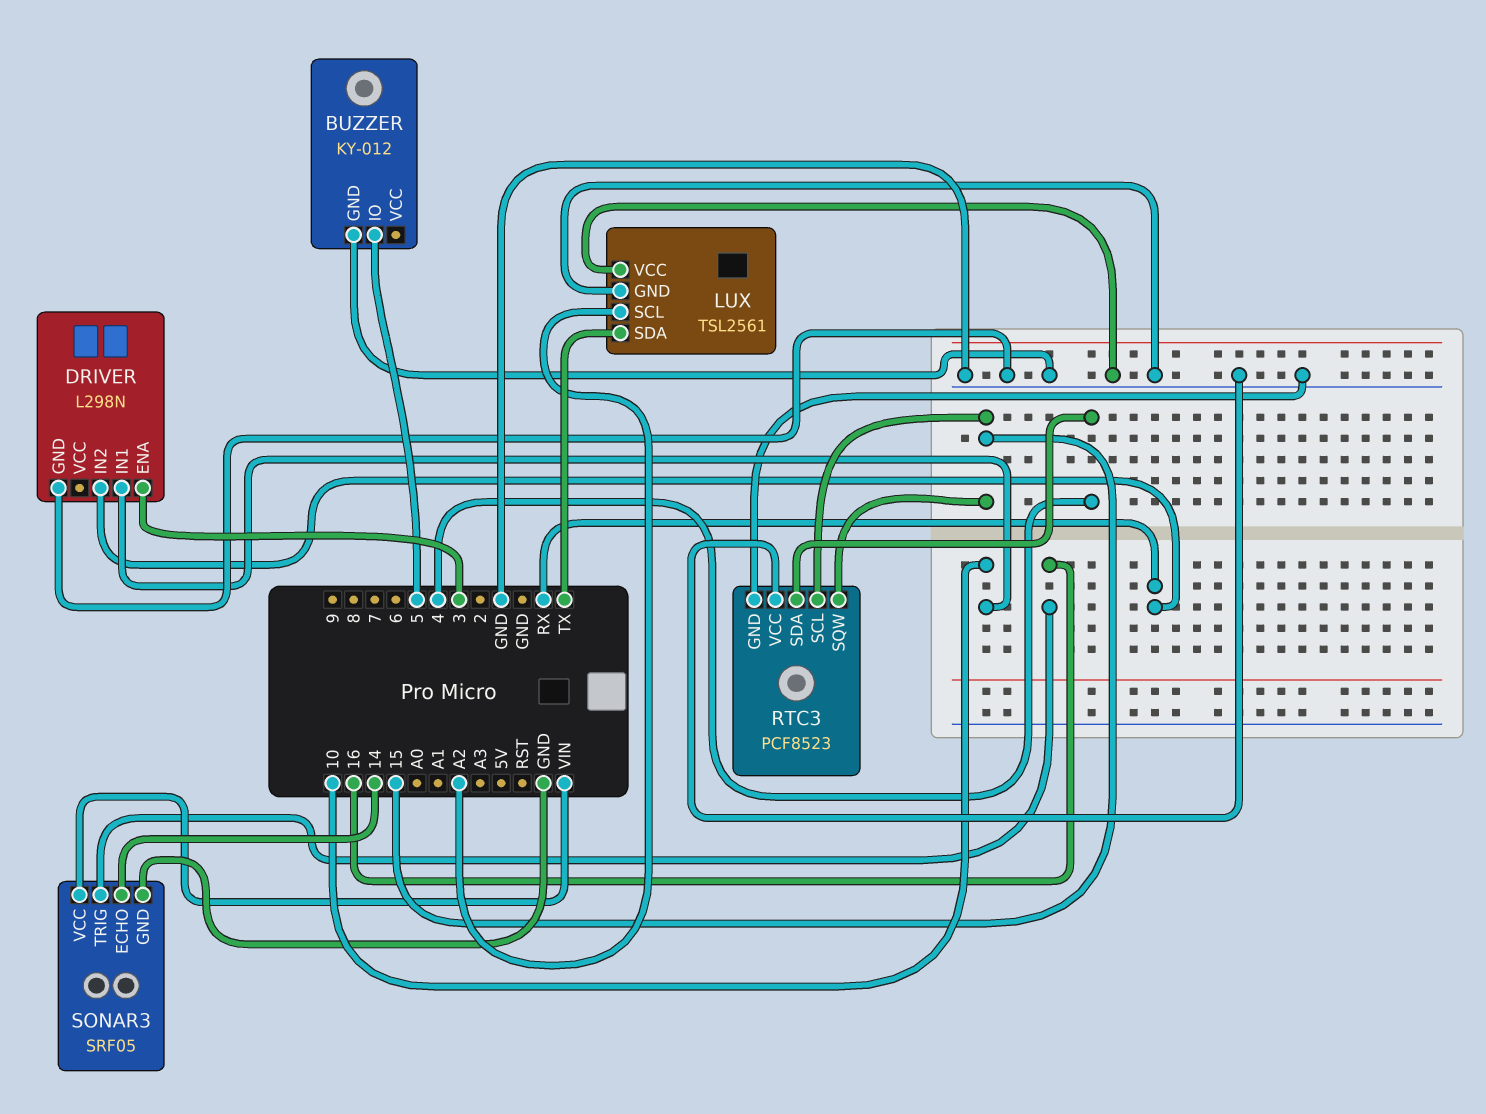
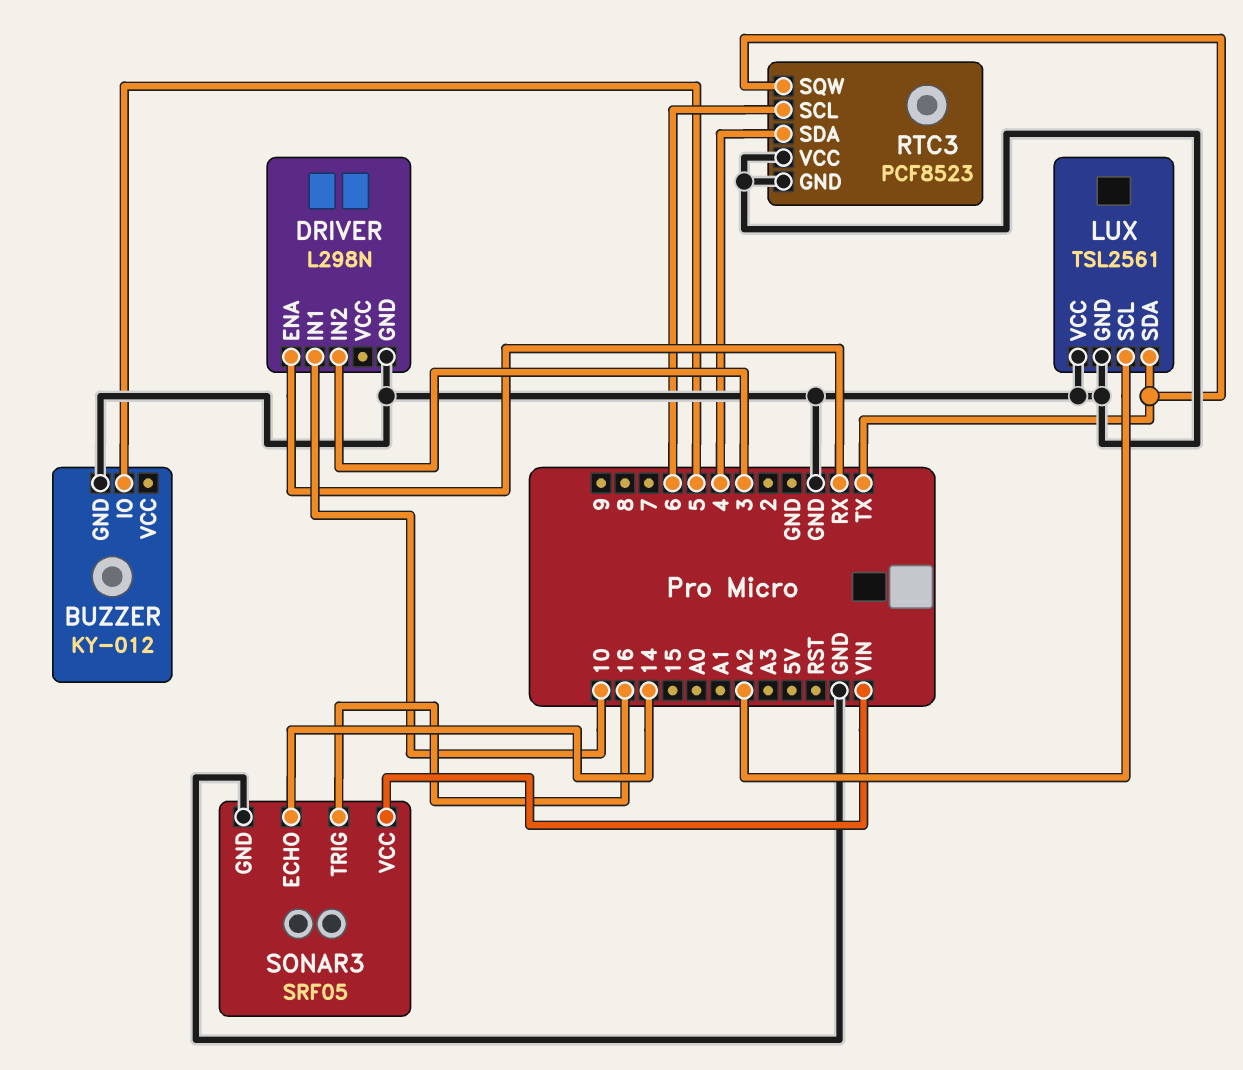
DRIVER pin ENA: 3 -> RX
DRIVER pin IN2: RX -> 3
RTC3 pin SCL: 15 -> 6
RTC3 pin SQW: 15 -> TX

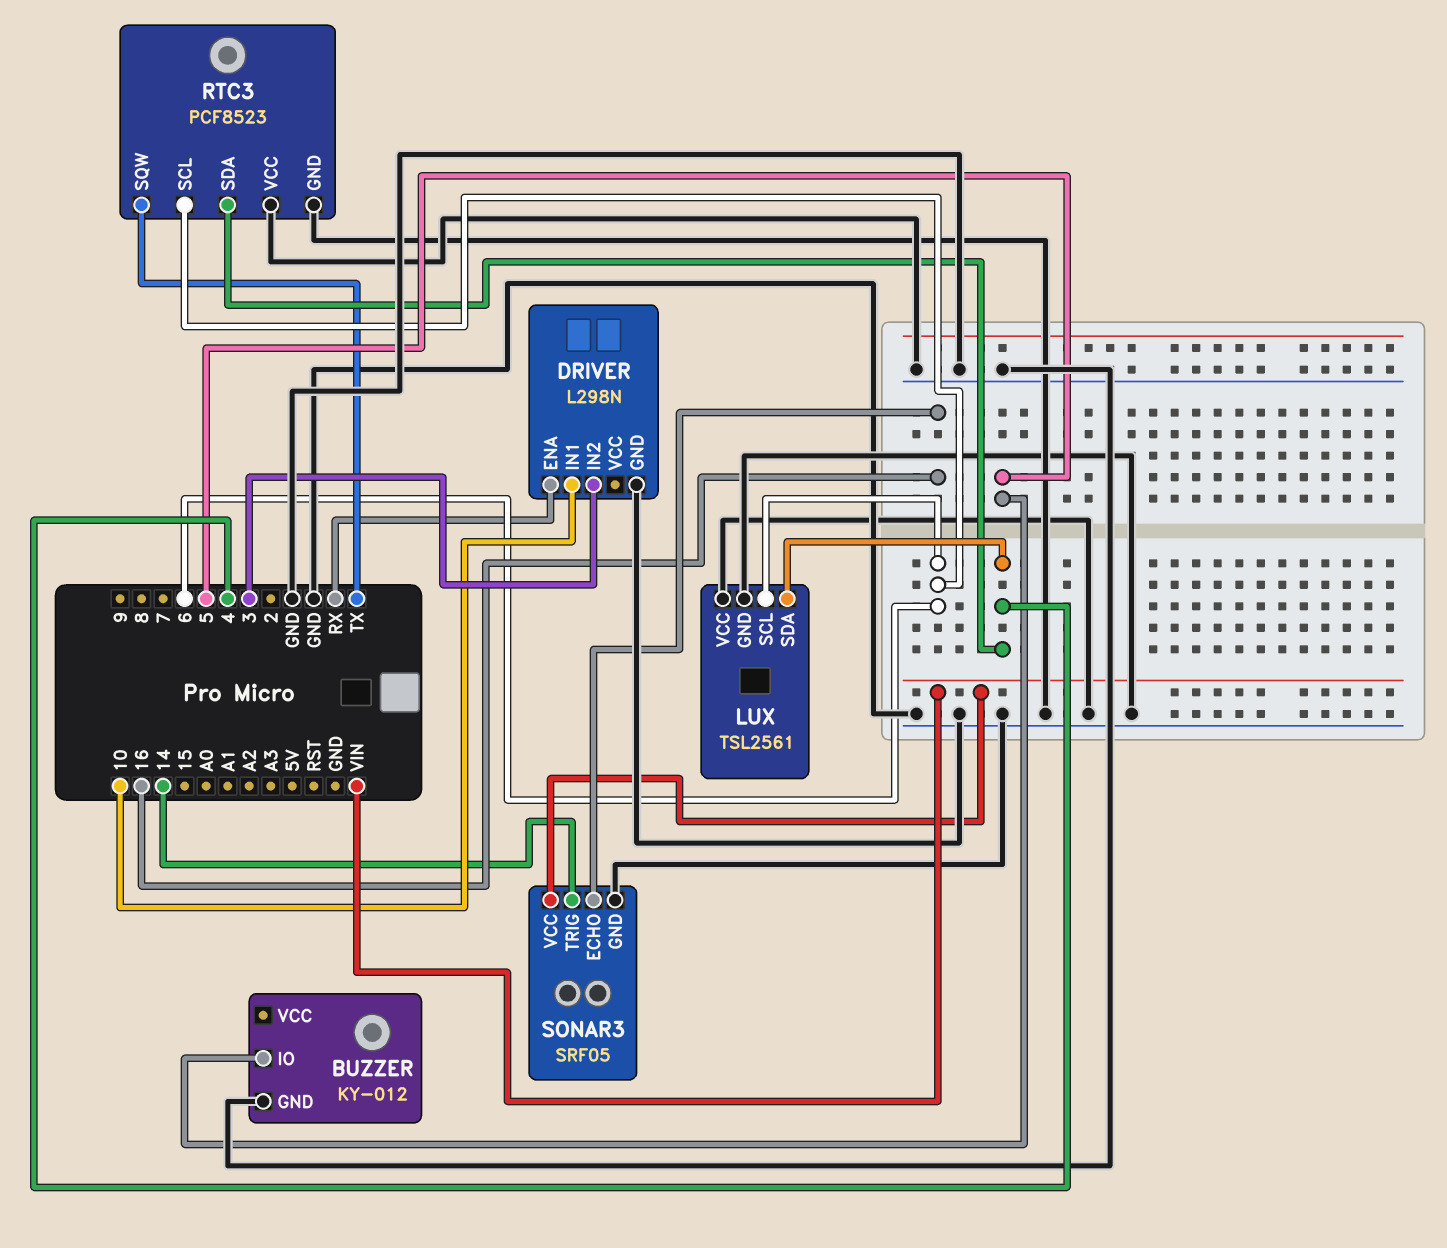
LUX pin SCL: A2 -> 6
LUX pin SDA: TX -> 4
SONAR3 pin ECHO: 14 -> 16
SONAR3 pin TRIG: 16 -> 14

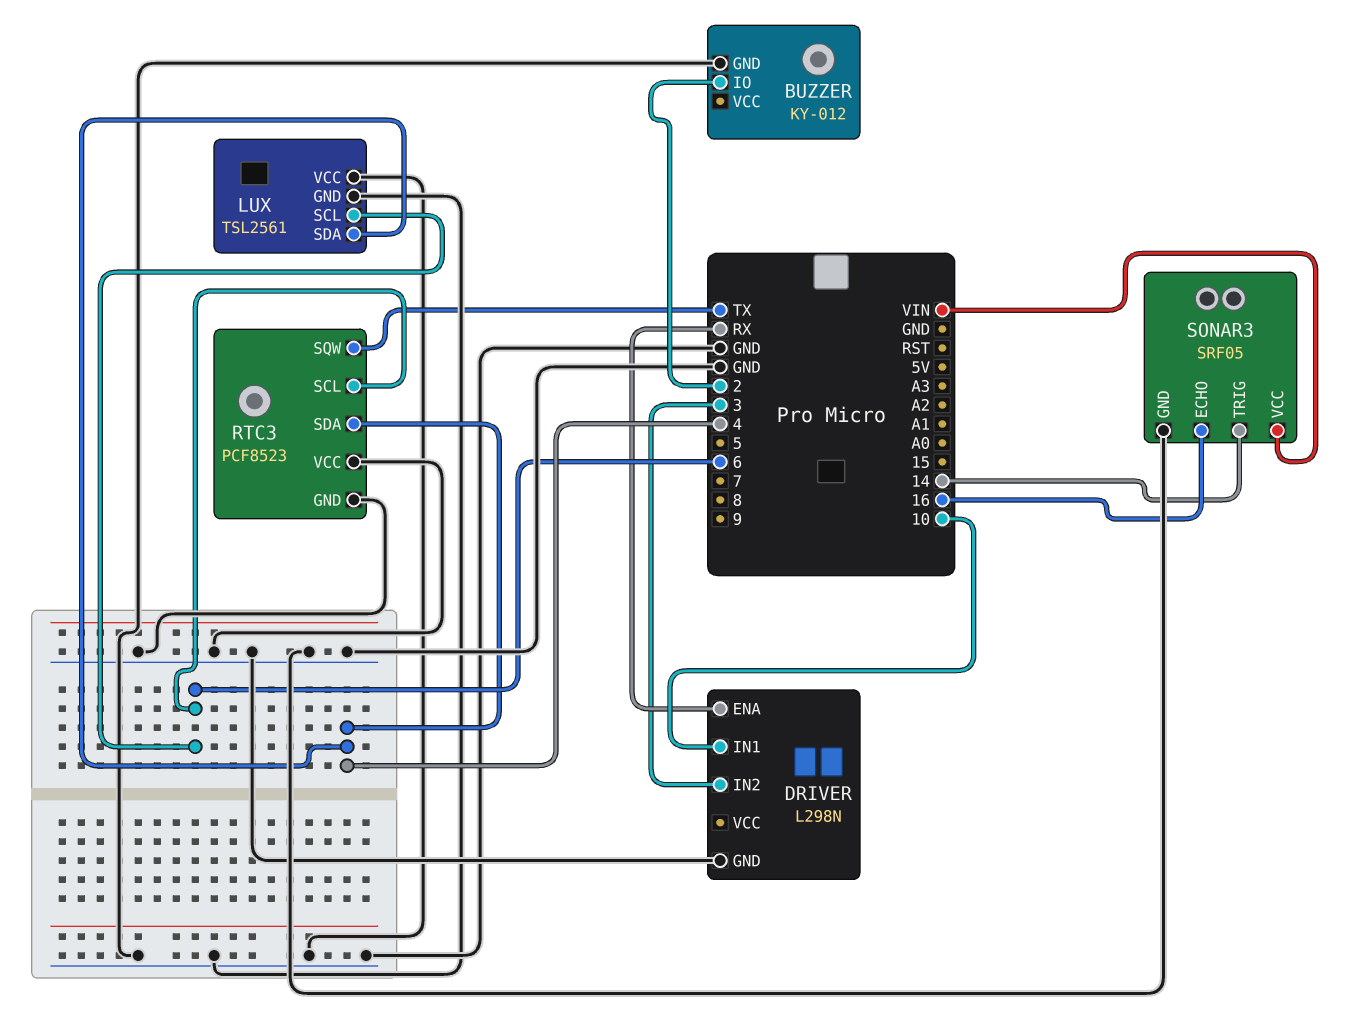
BUZZER pin IO: 5 -> 2

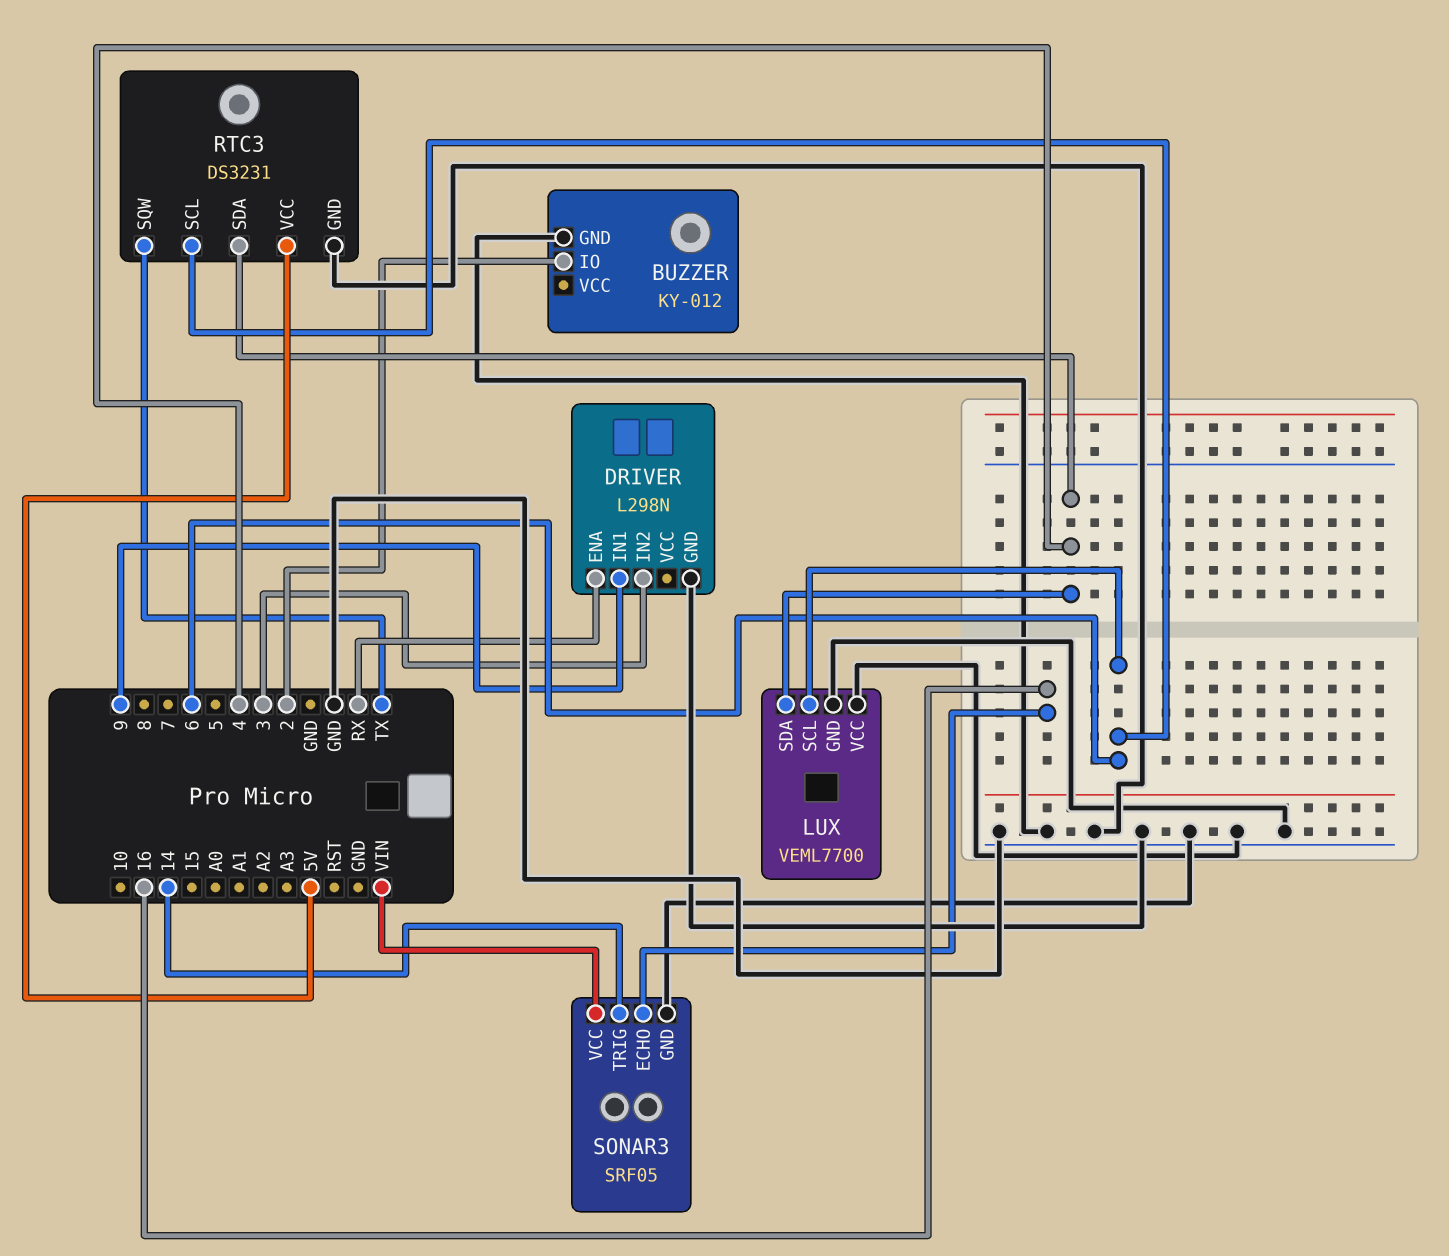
DRIVER pin IN1: 10 -> 9
LUX: TSL2561 -> VEML7700
RTC3: PCF8523 -> DS3231
RTC3 pin VCC: GND -> 5V

